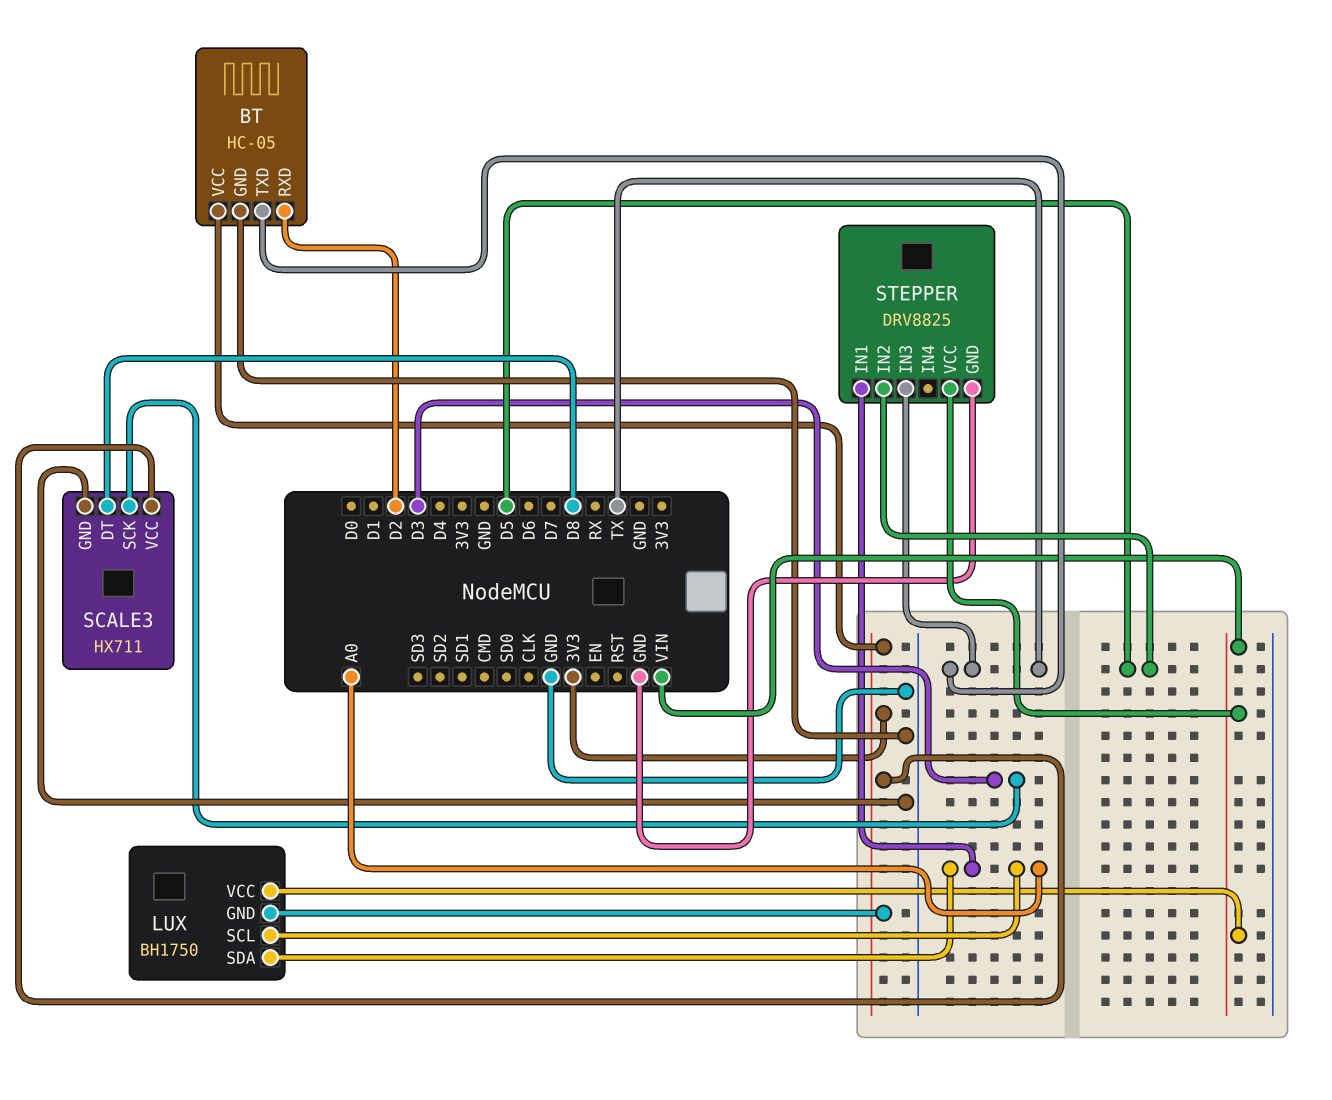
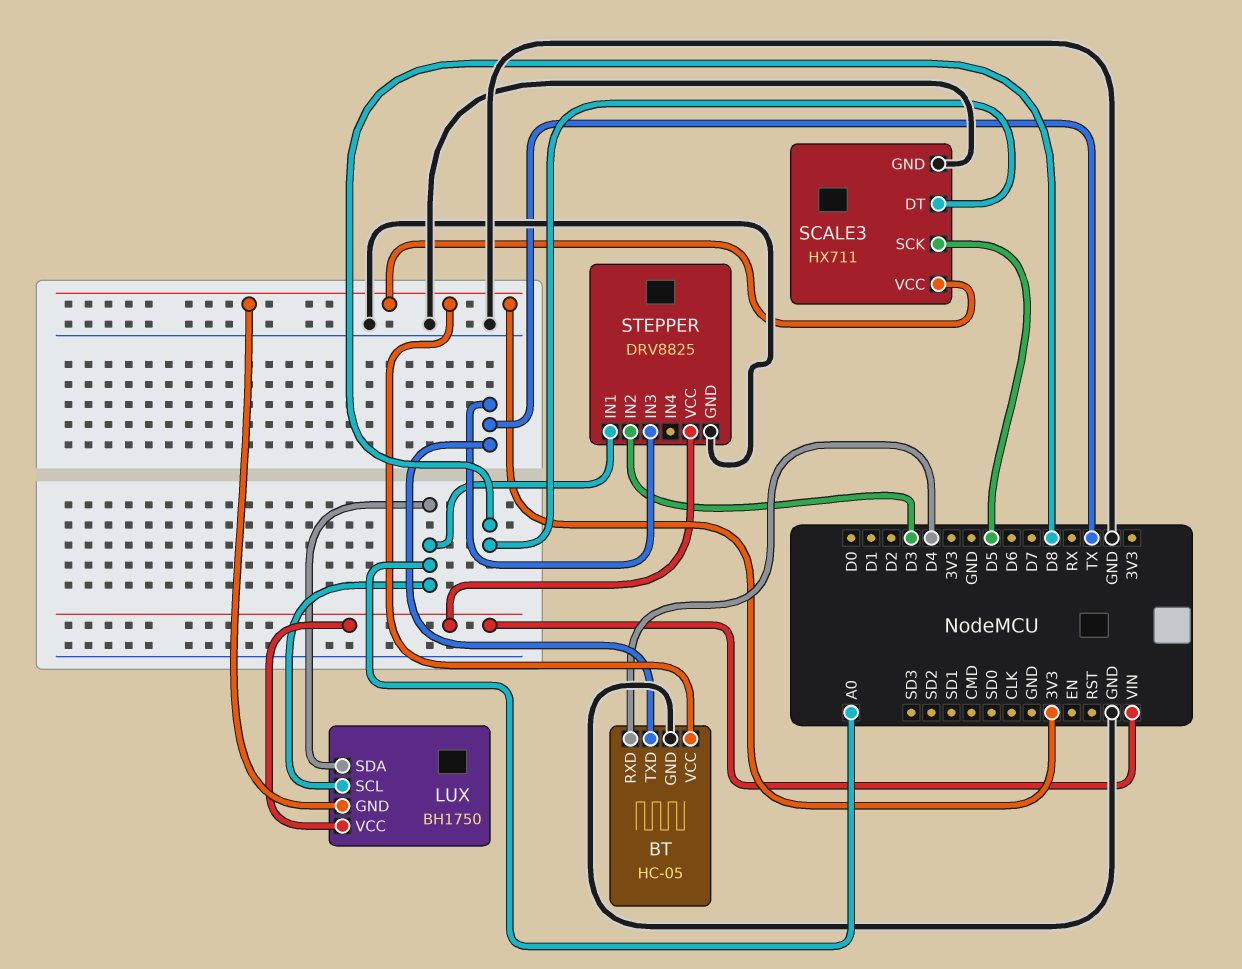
BT pin RXD: D2 -> D4
SCALE3 pin SCK: D3 -> D5
STEPPER pin IN2: D5 -> D3

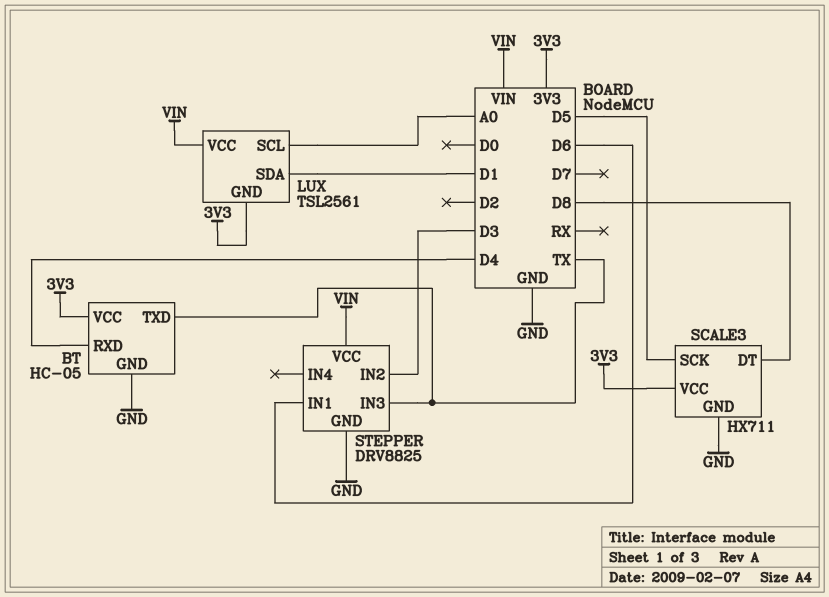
LUX: BH1750 -> TSL2561
LUX pin SDA: A0 -> D1
STEPPER pin IN1: A0 -> D6

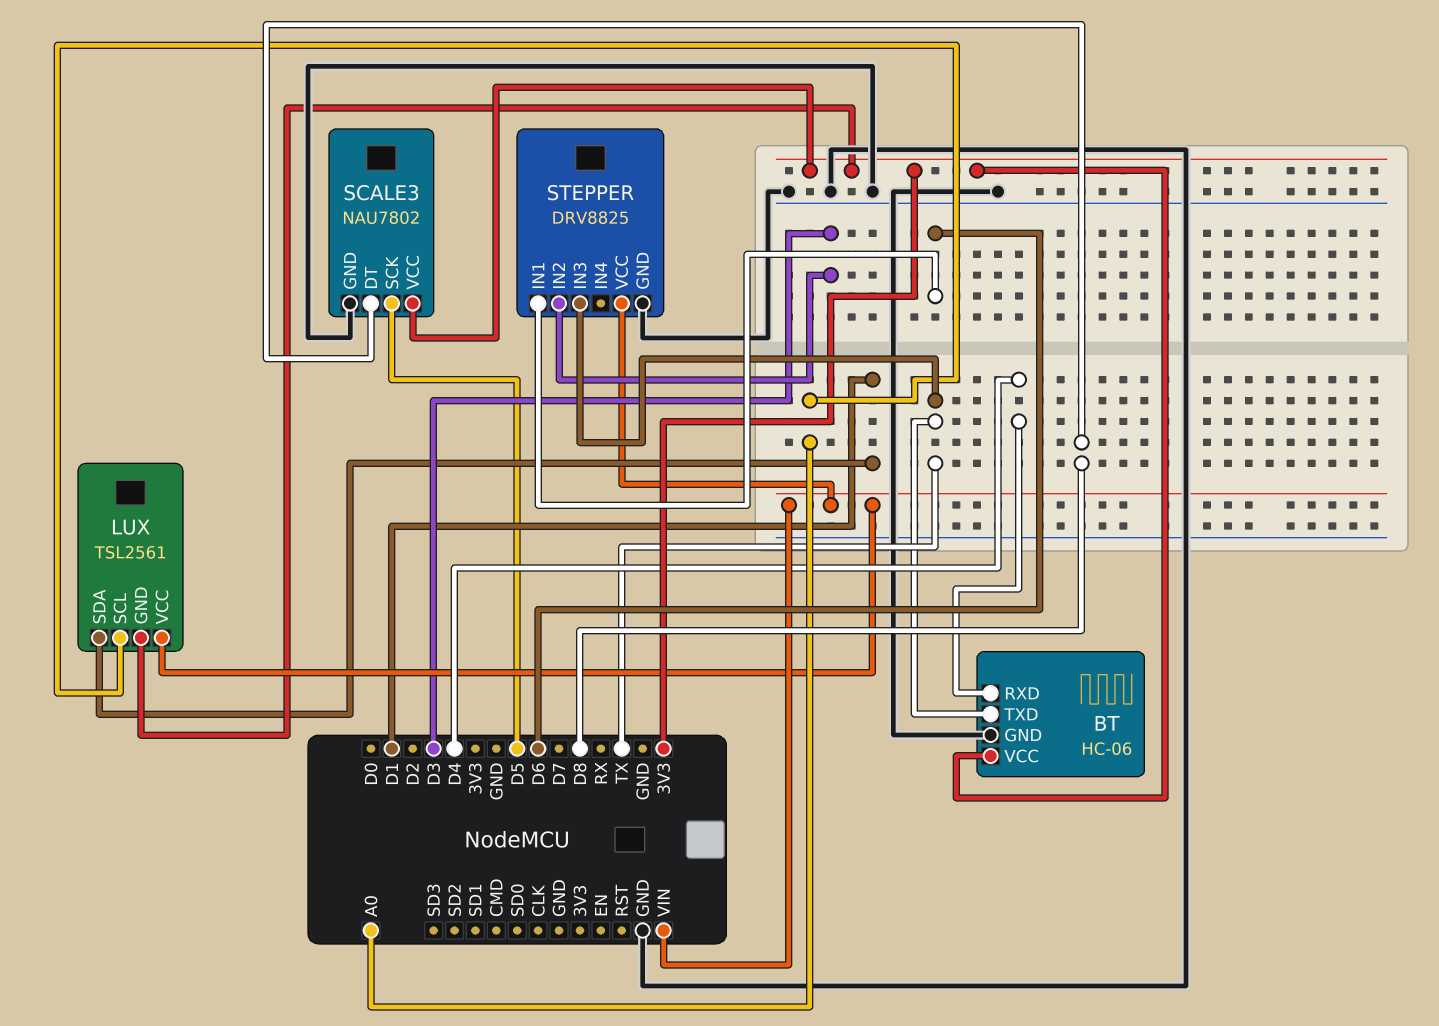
BT: HC-05 -> HC-06
SCALE3: HX711 -> NAU7802

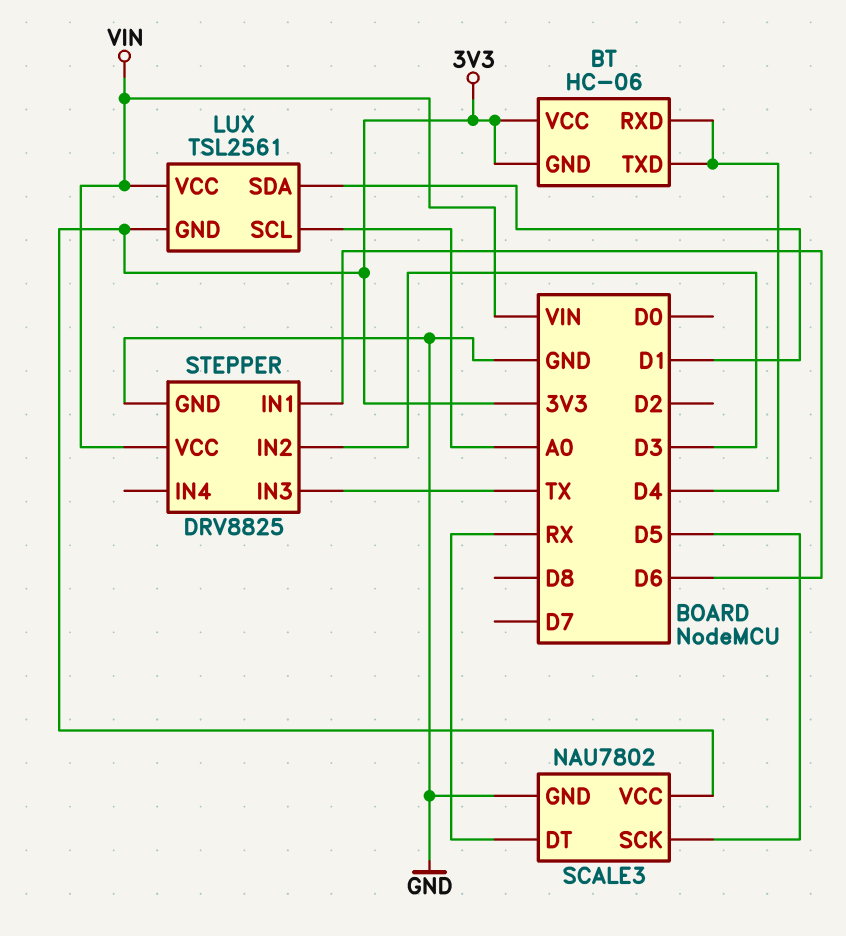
BT pin GND: GND -> 3V3
BT pin TXD: TX -> D4
SCALE3 pin DT: D8 -> RX

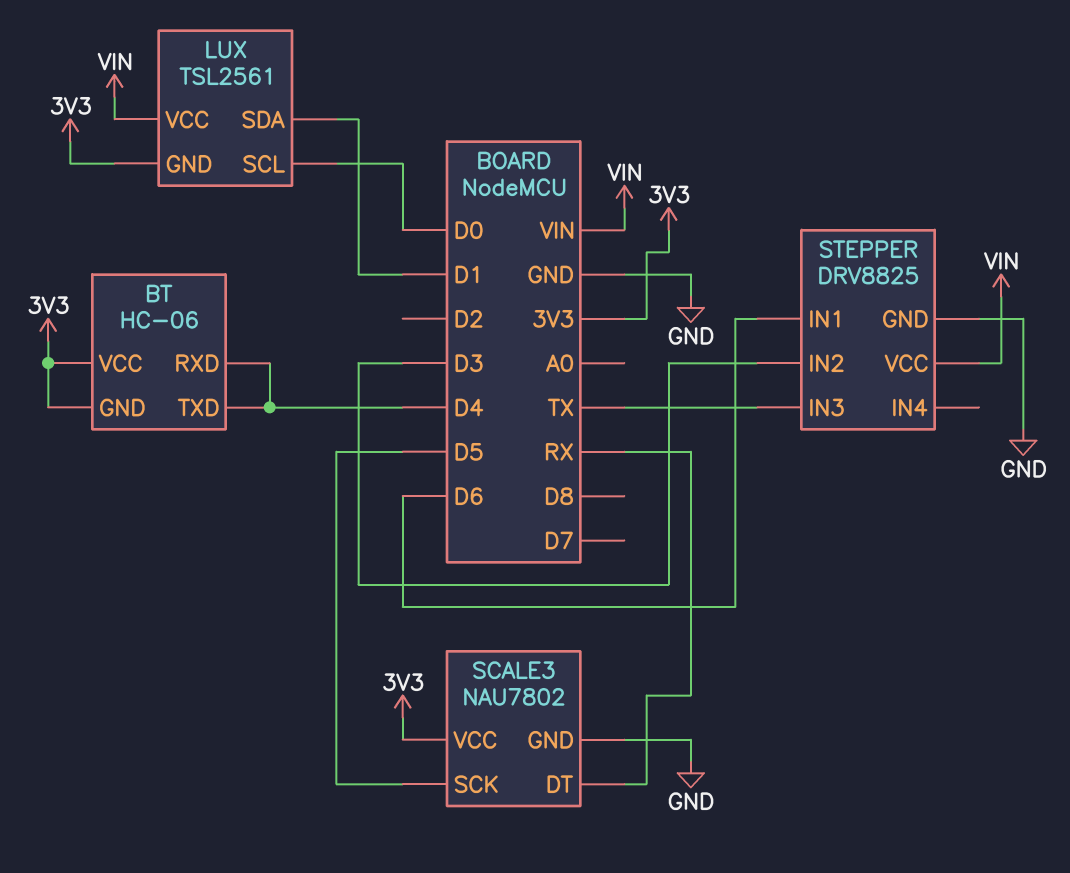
LUX pin SCL: A0 -> D0

